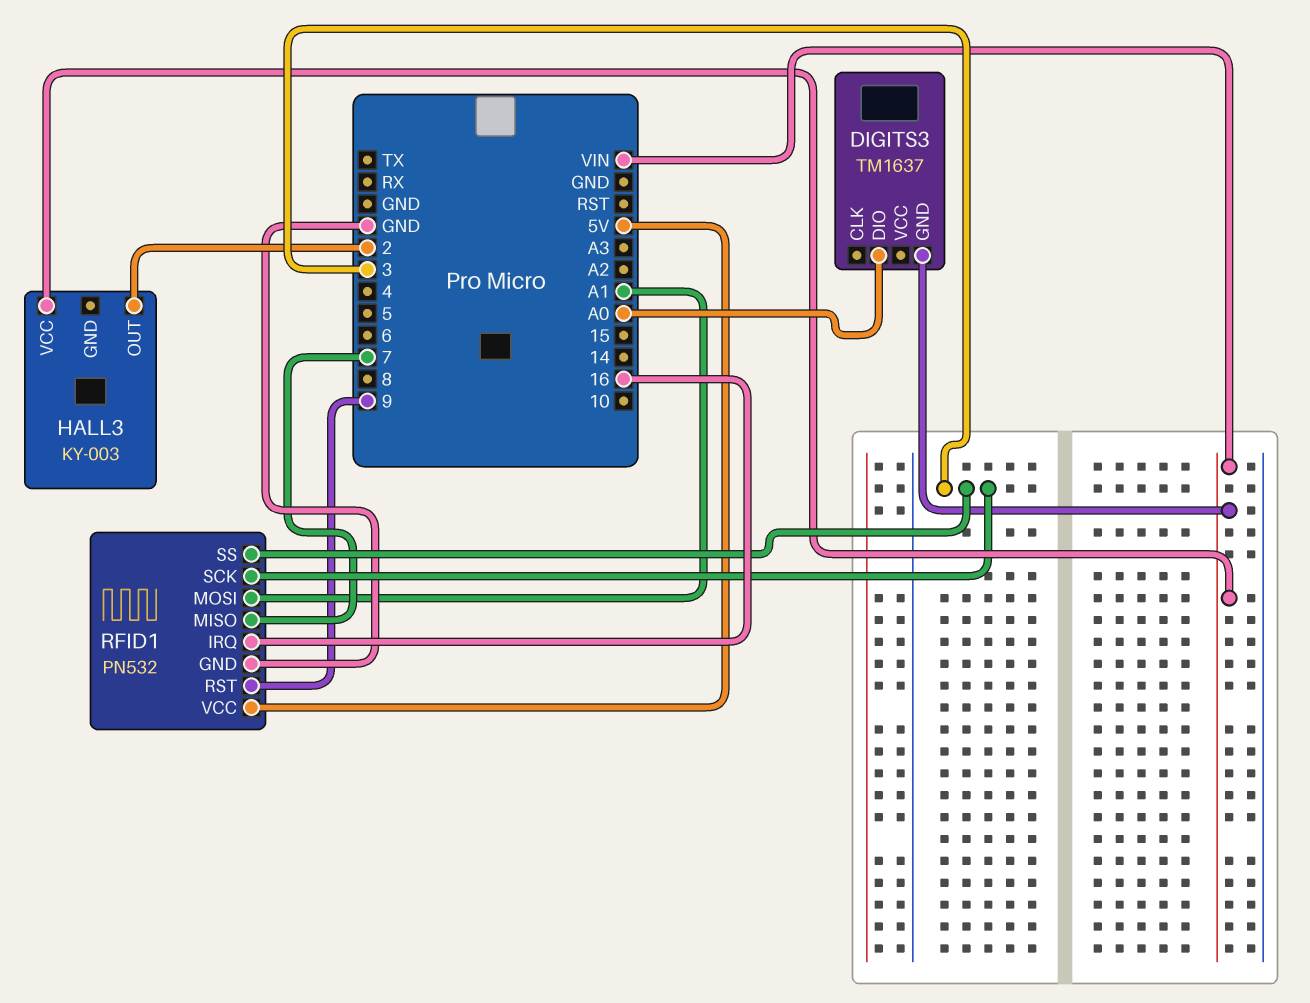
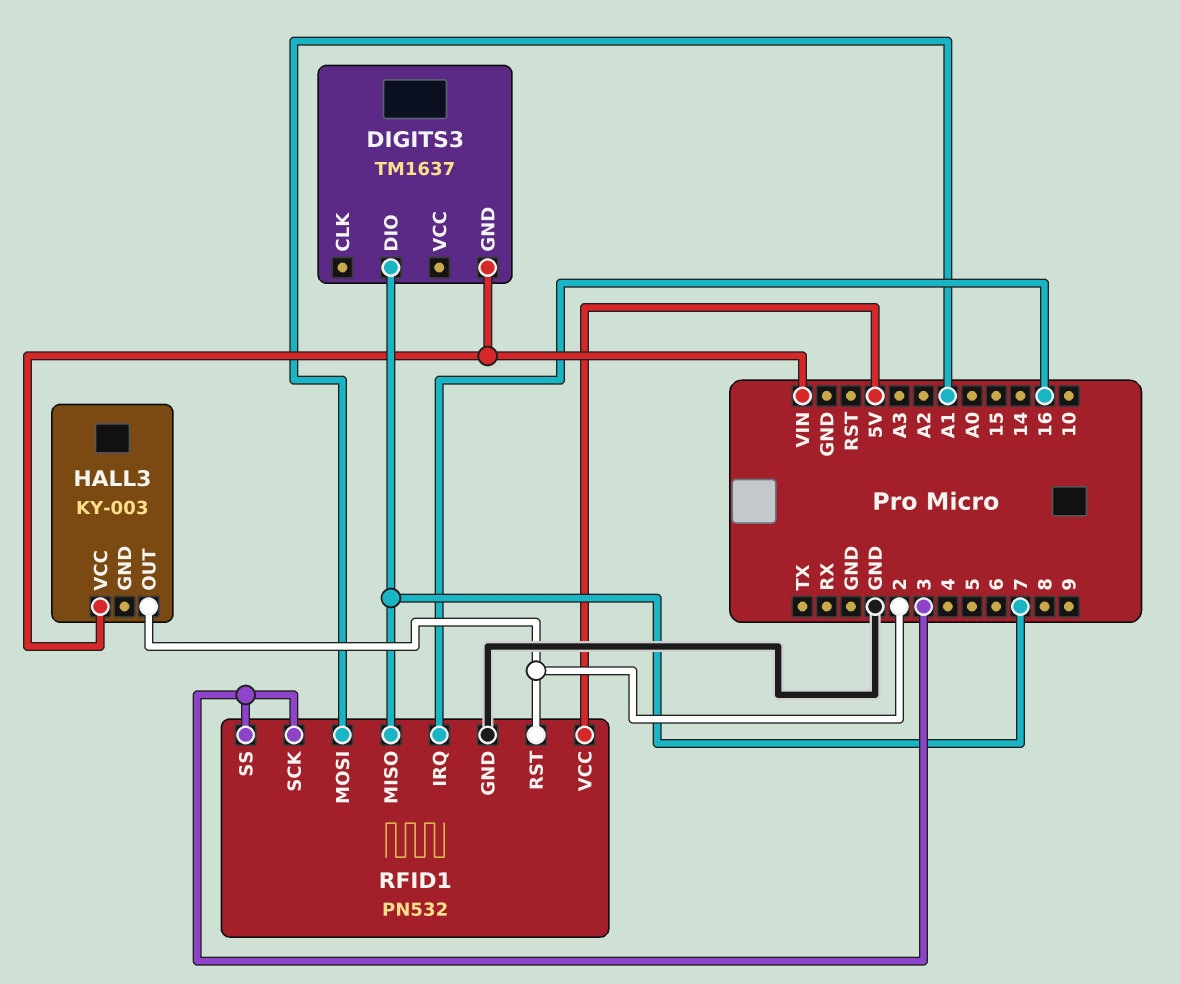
DIGITS3 pin DIO: A0 -> 7
RFID1 pin RST: 9 -> 2

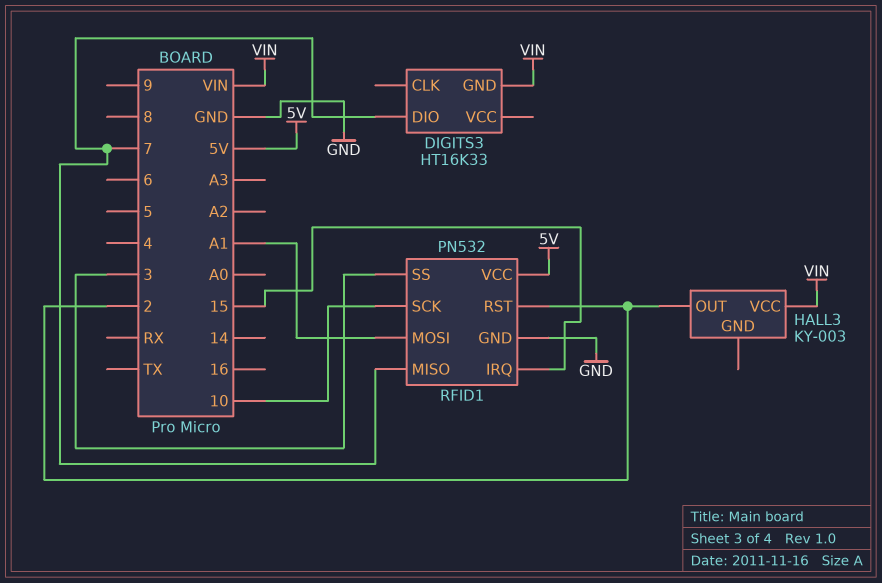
DIGITS3: TM1637 -> HT16K33
RFID1 pin IRQ: 16 -> 15
RFID1 pin SCK: 3 -> 10

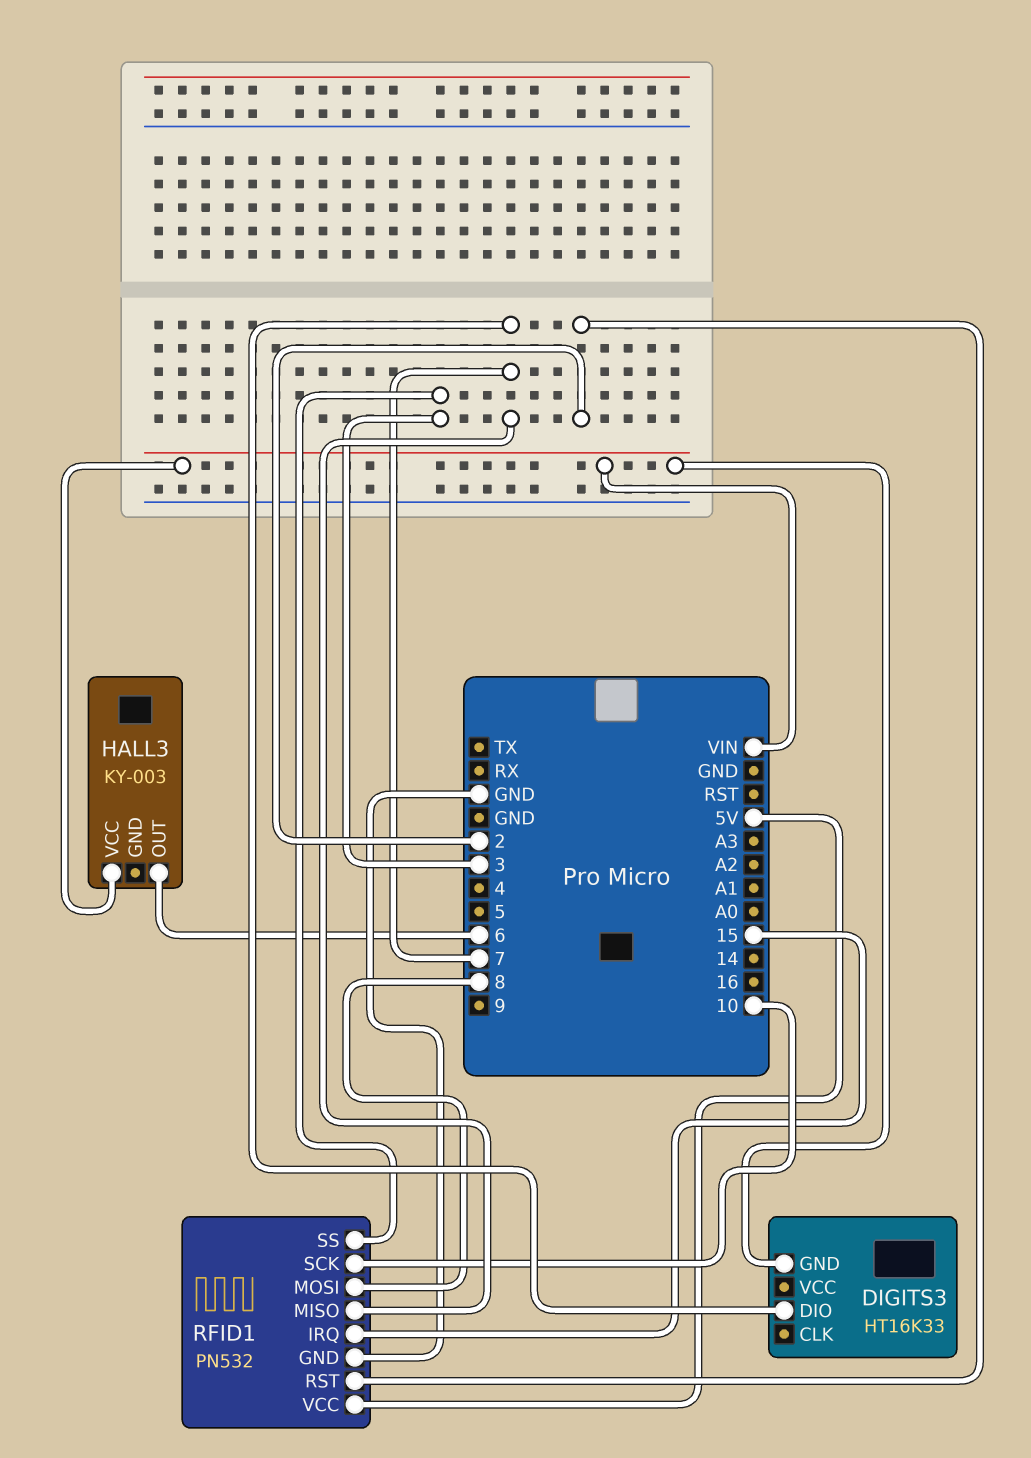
HALL3 pin OUT: 2 -> 6
RFID1 pin MOSI: A1 -> 8

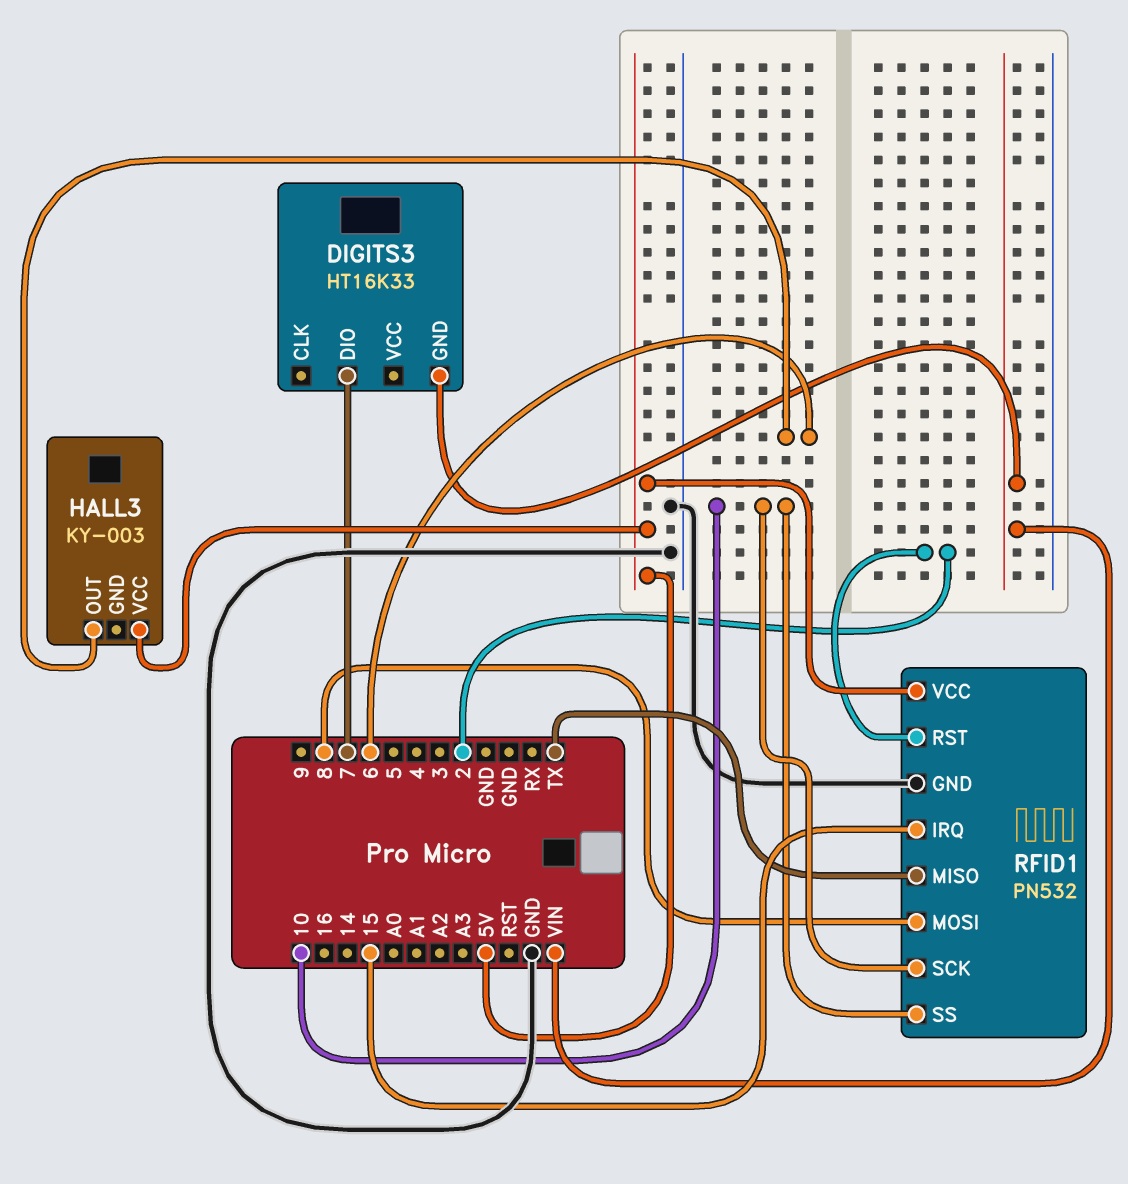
HALL3 pin VCC: VIN -> 5V
RFID1 pin MISO: 7 -> TX
RFID1 pin SS: 3 -> 10

